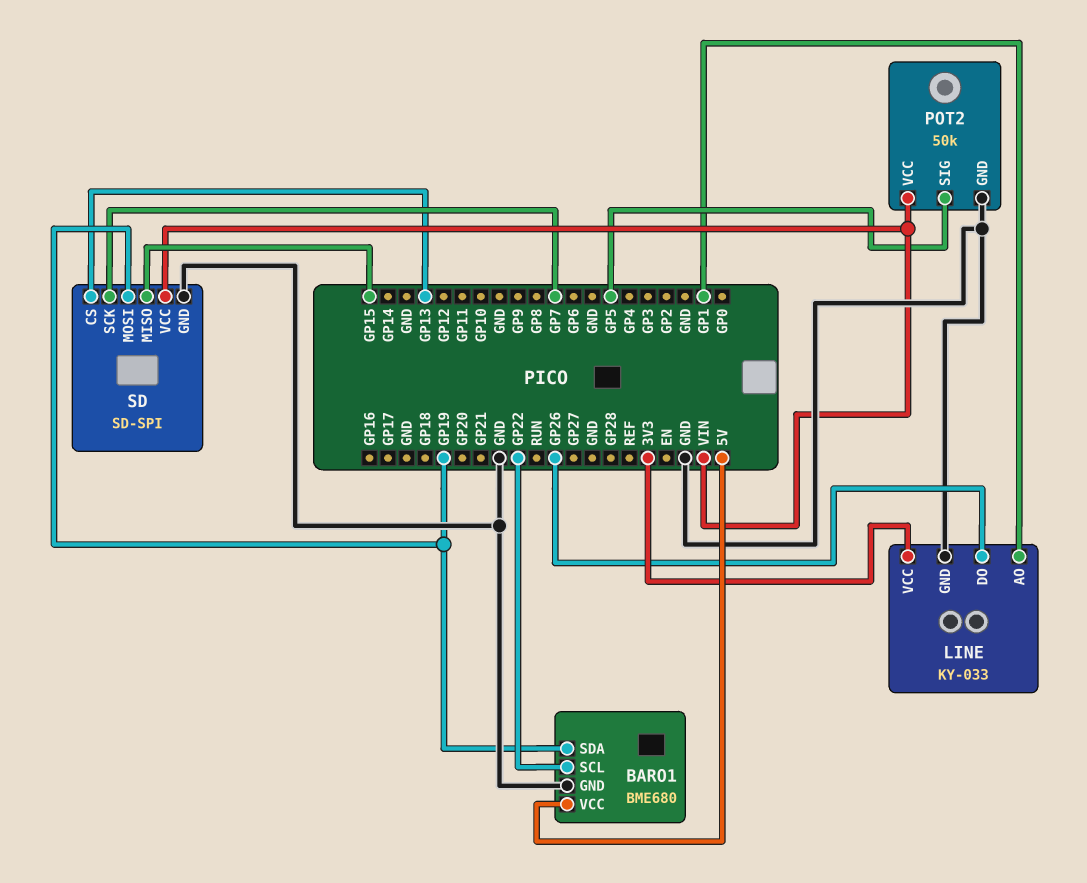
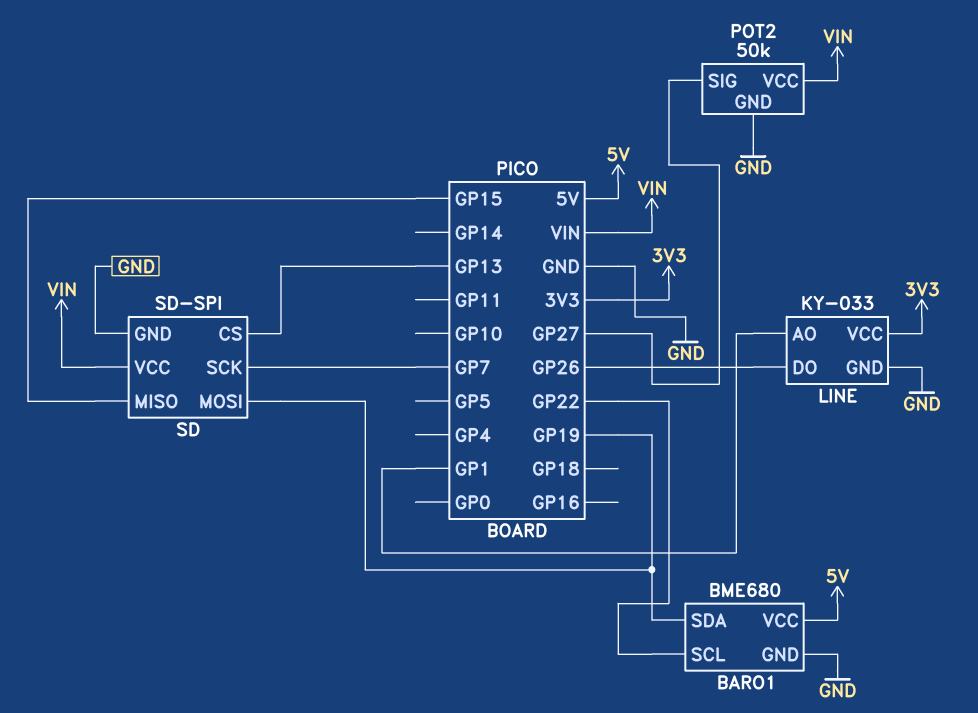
POT2 pin SIG: GP5 -> GP27

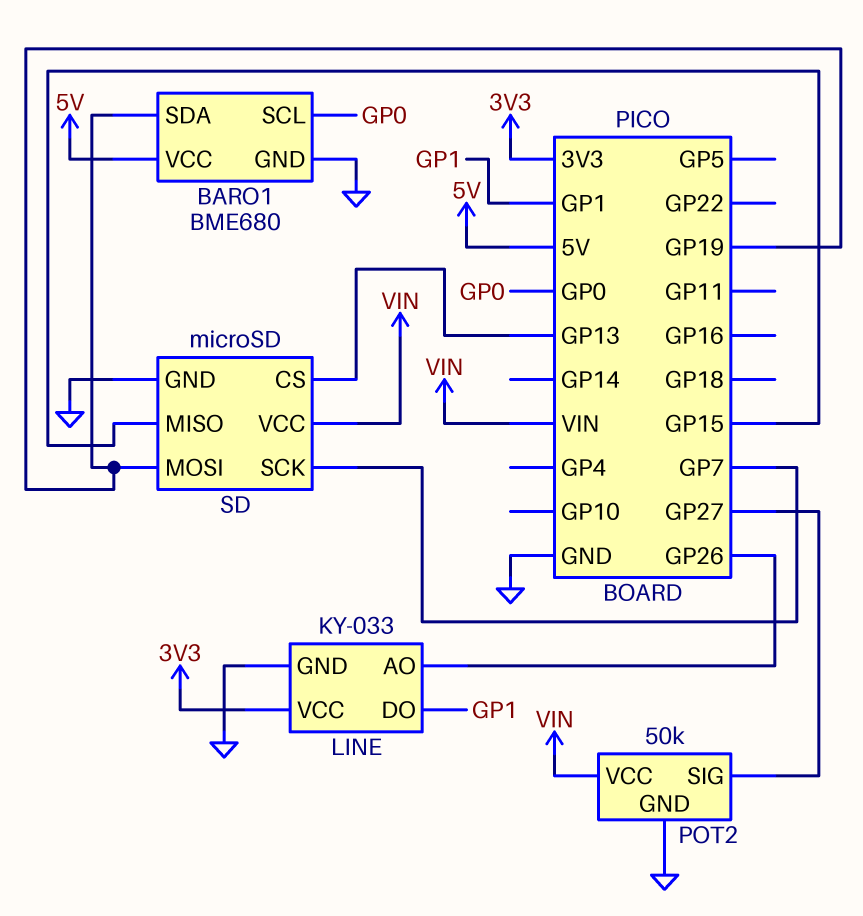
BARO1 pin SCL: GP22 -> GP0
LINE pin AO: GP1 -> GP26
LINE pin DO: GP26 -> GP1
SD: SD-SPI -> microSD

